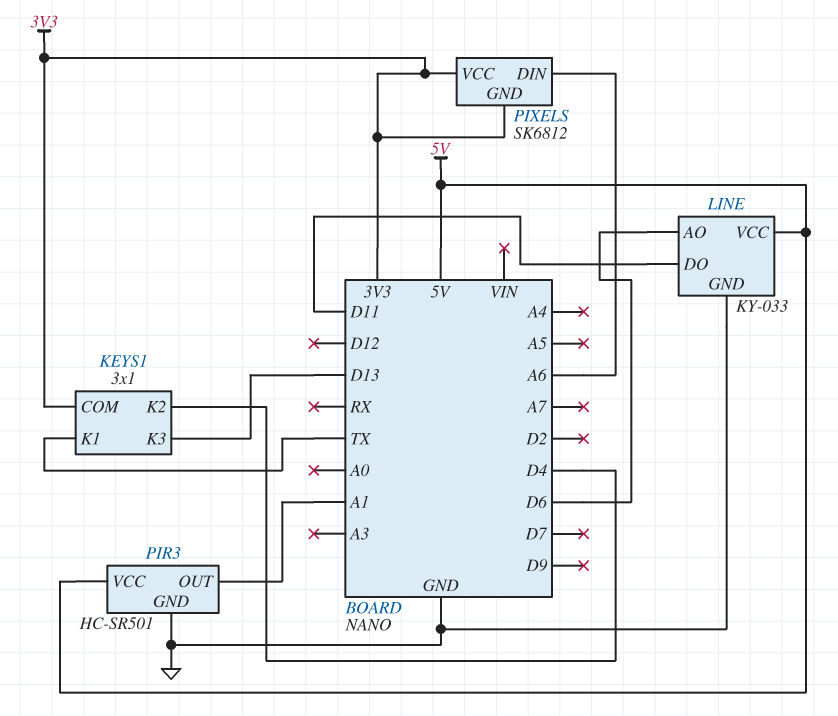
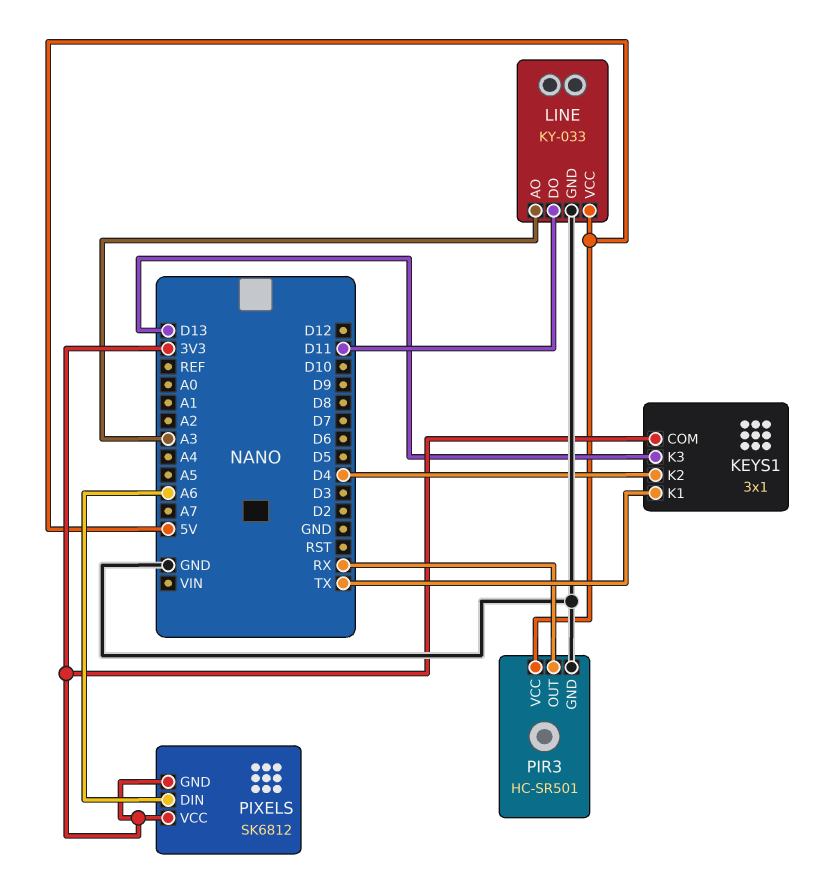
LINE pin AO: D6 -> A3
PIR3 pin OUT: A1 -> RX

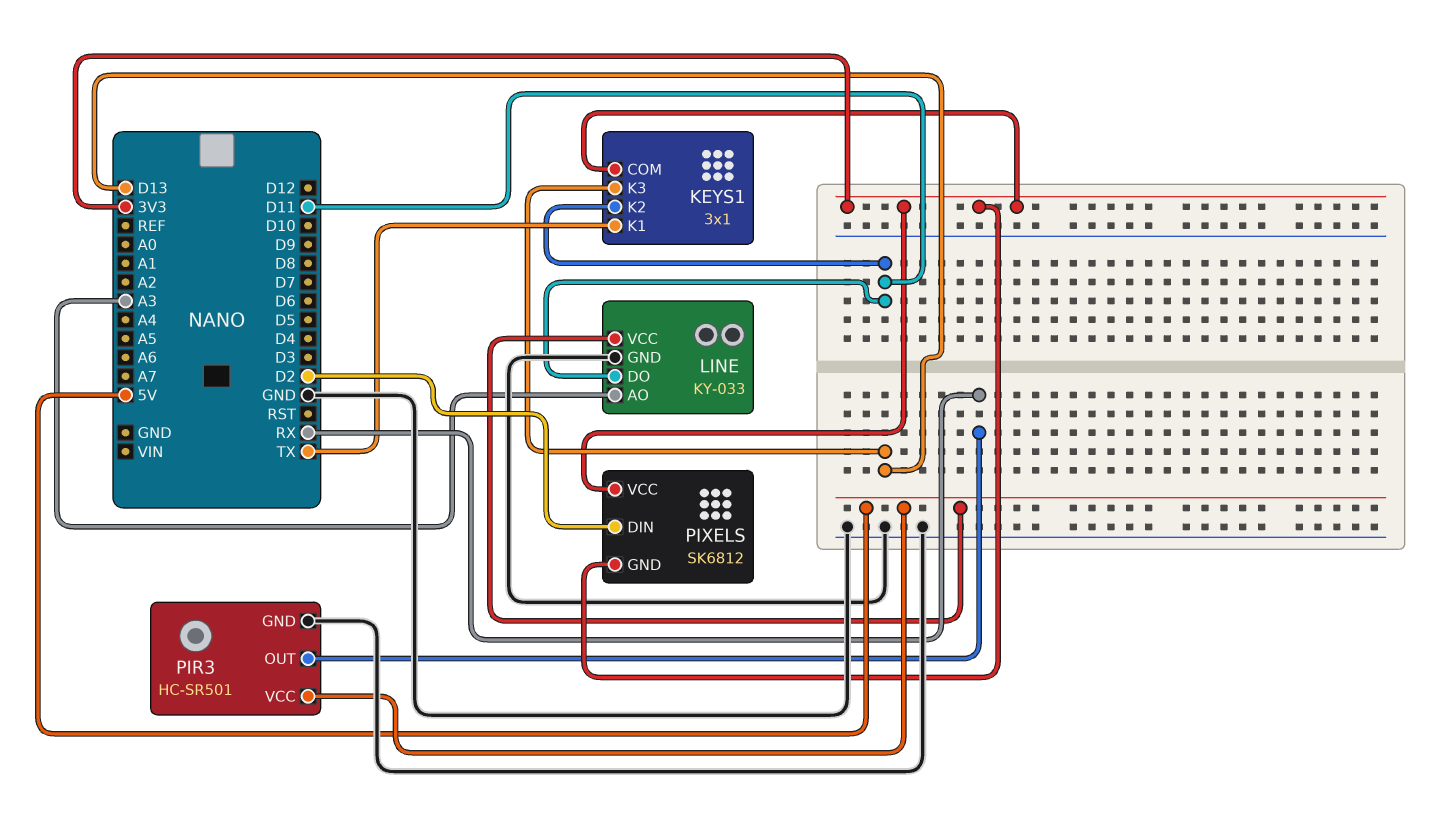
KEYS1 pin K2: D4 -> D11
PIXELS pin DIN: A6 -> D2

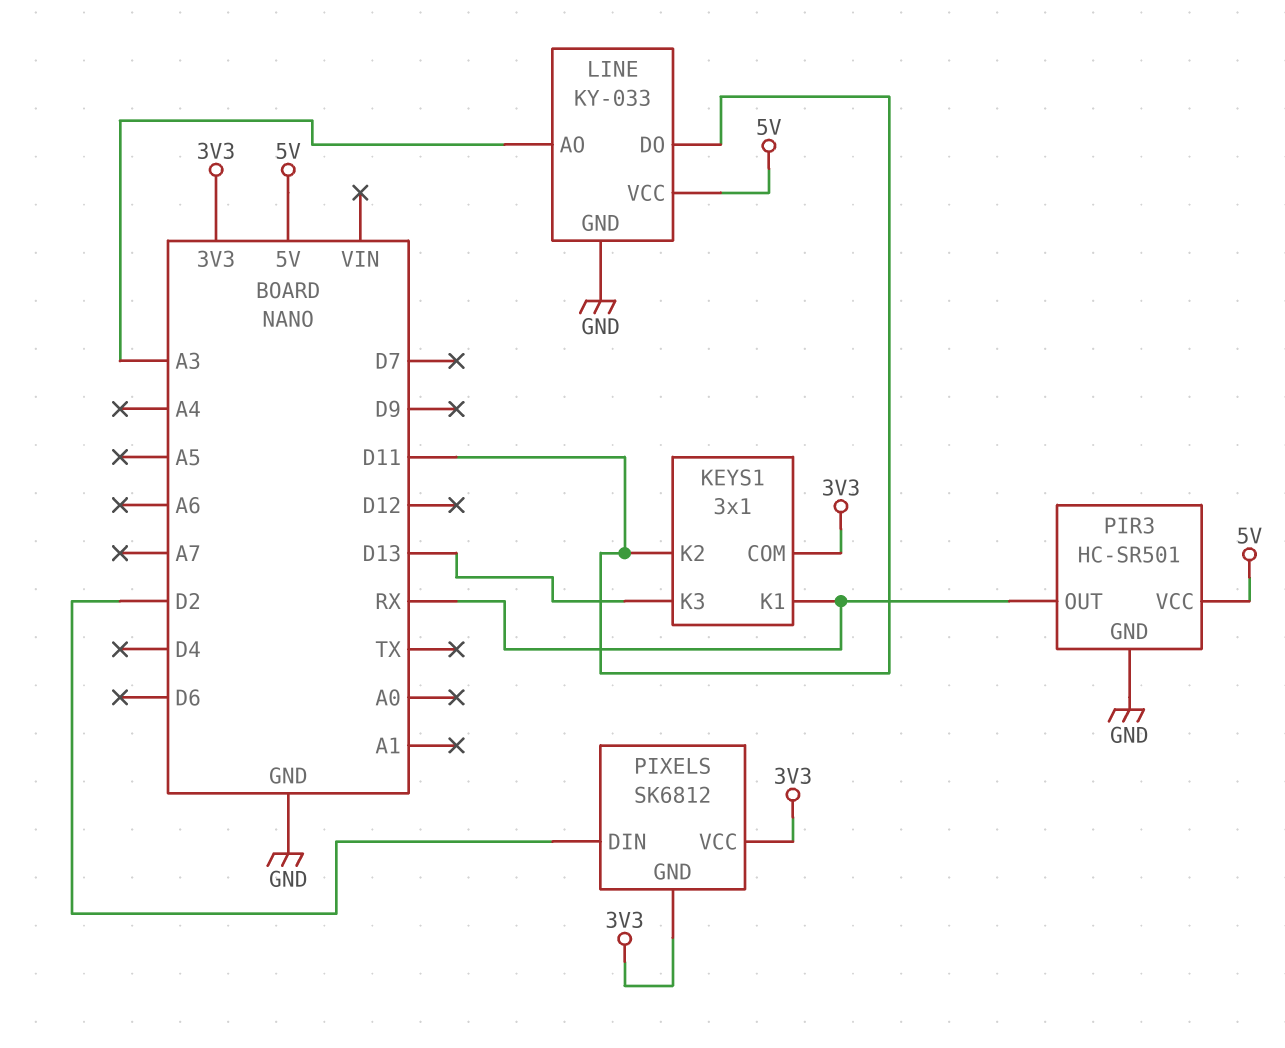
KEYS1 pin K1: TX -> RX

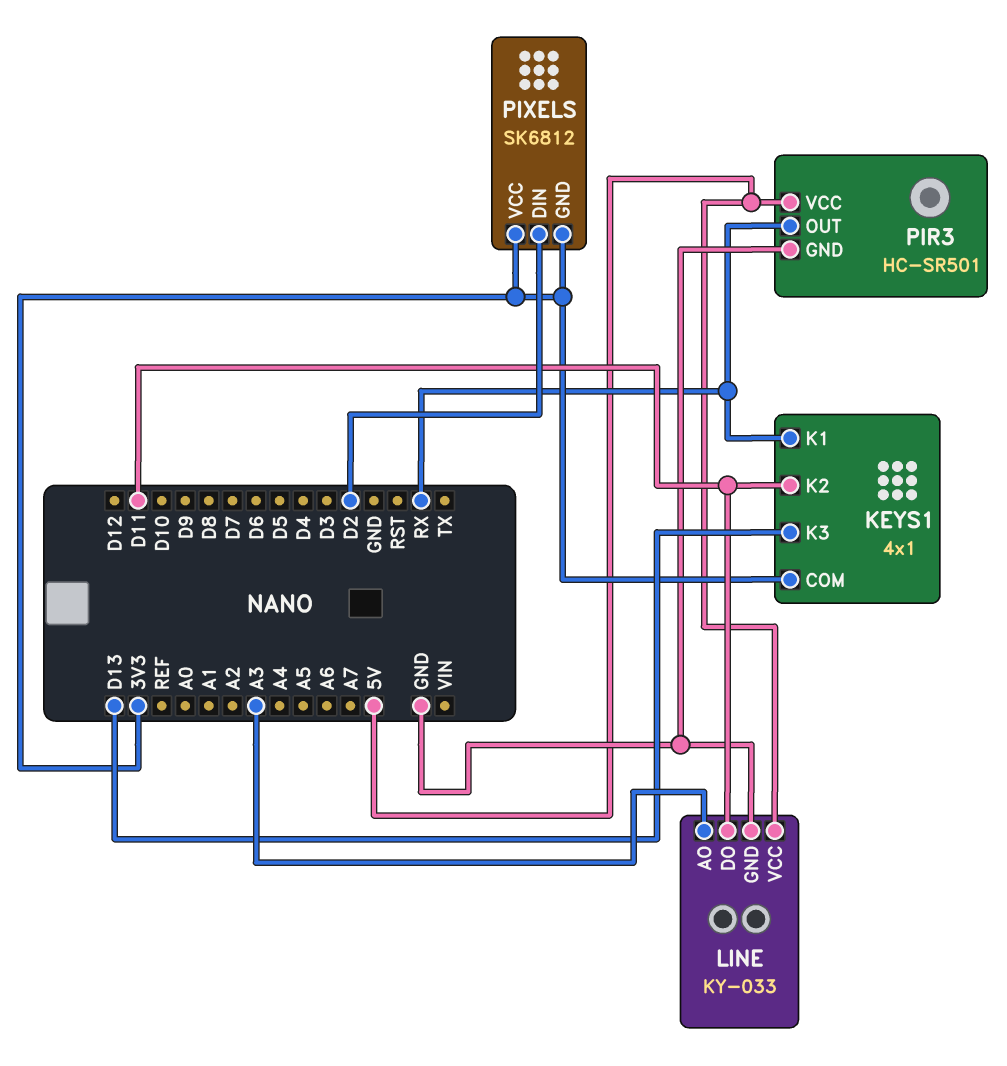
KEYS1: 3x1 -> 4x1

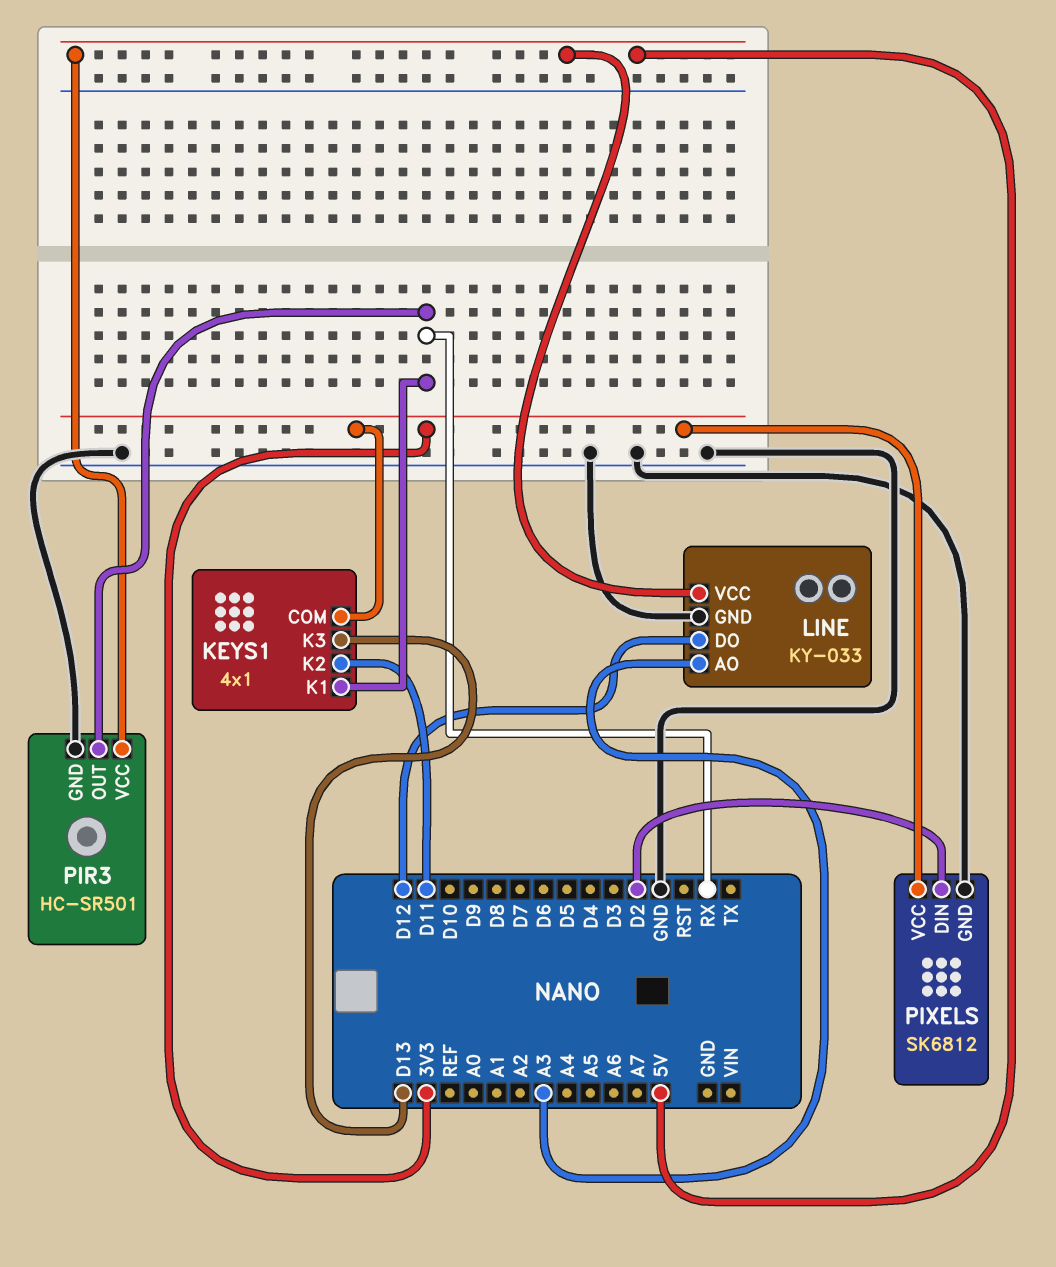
LINE pin DO: D11 -> D12
PIXELS pin GND: 3V3 -> GND

